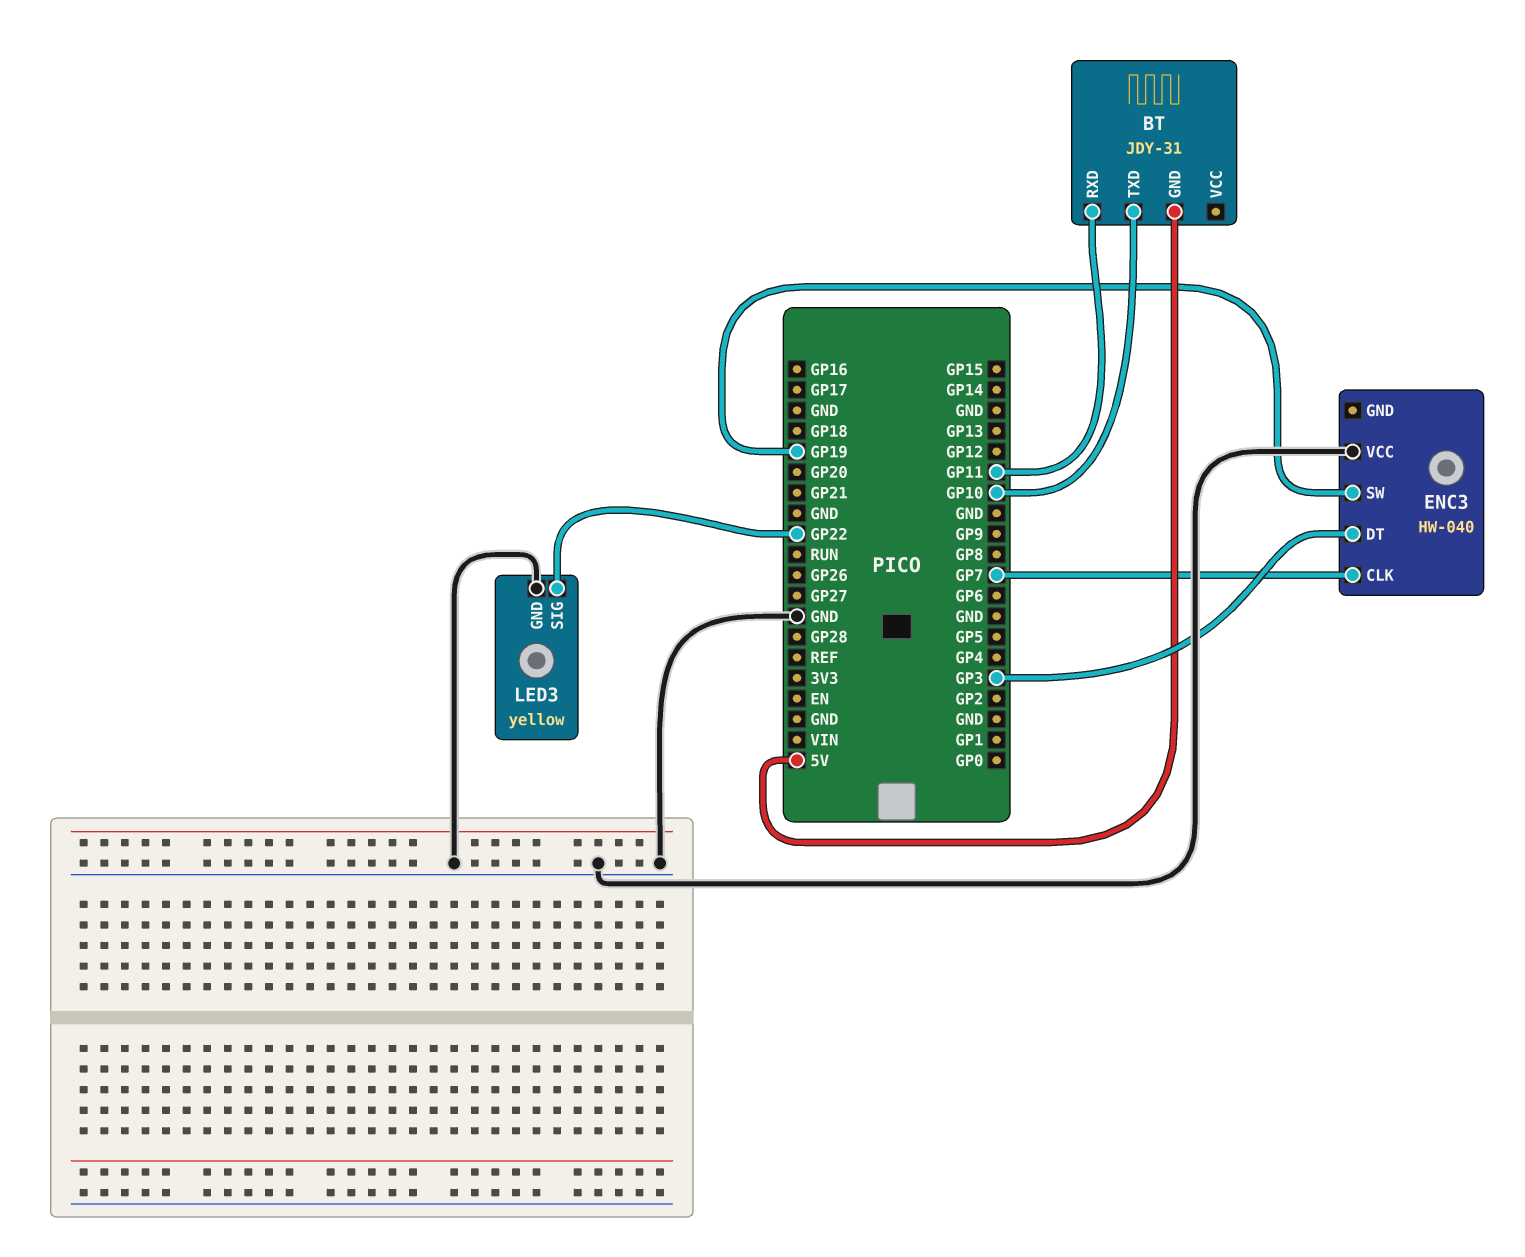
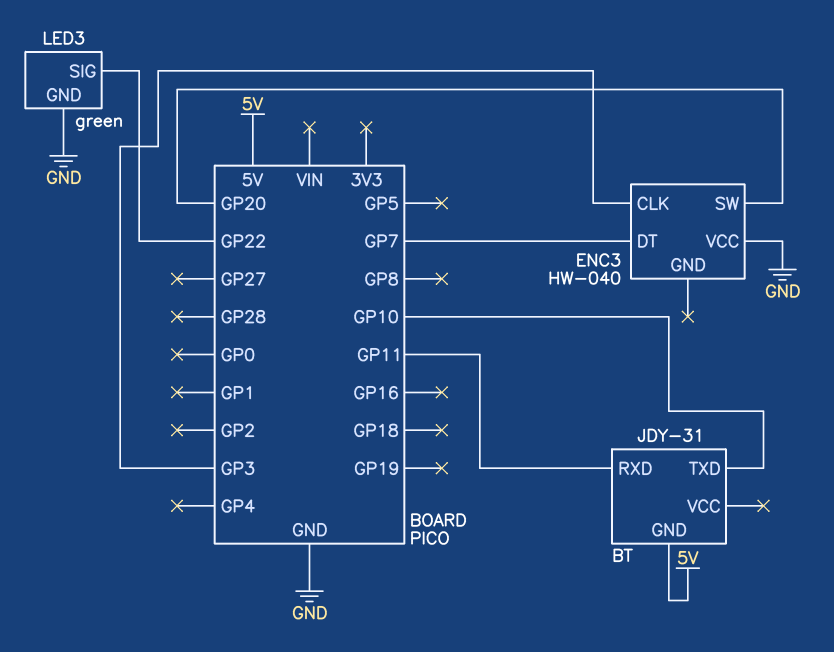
ENC3 pin CLK: GP7 -> GP3
ENC3 pin DT: GP3 -> GP7
ENC3 pin SW: GP19 -> GP20
LED3: yellow -> green

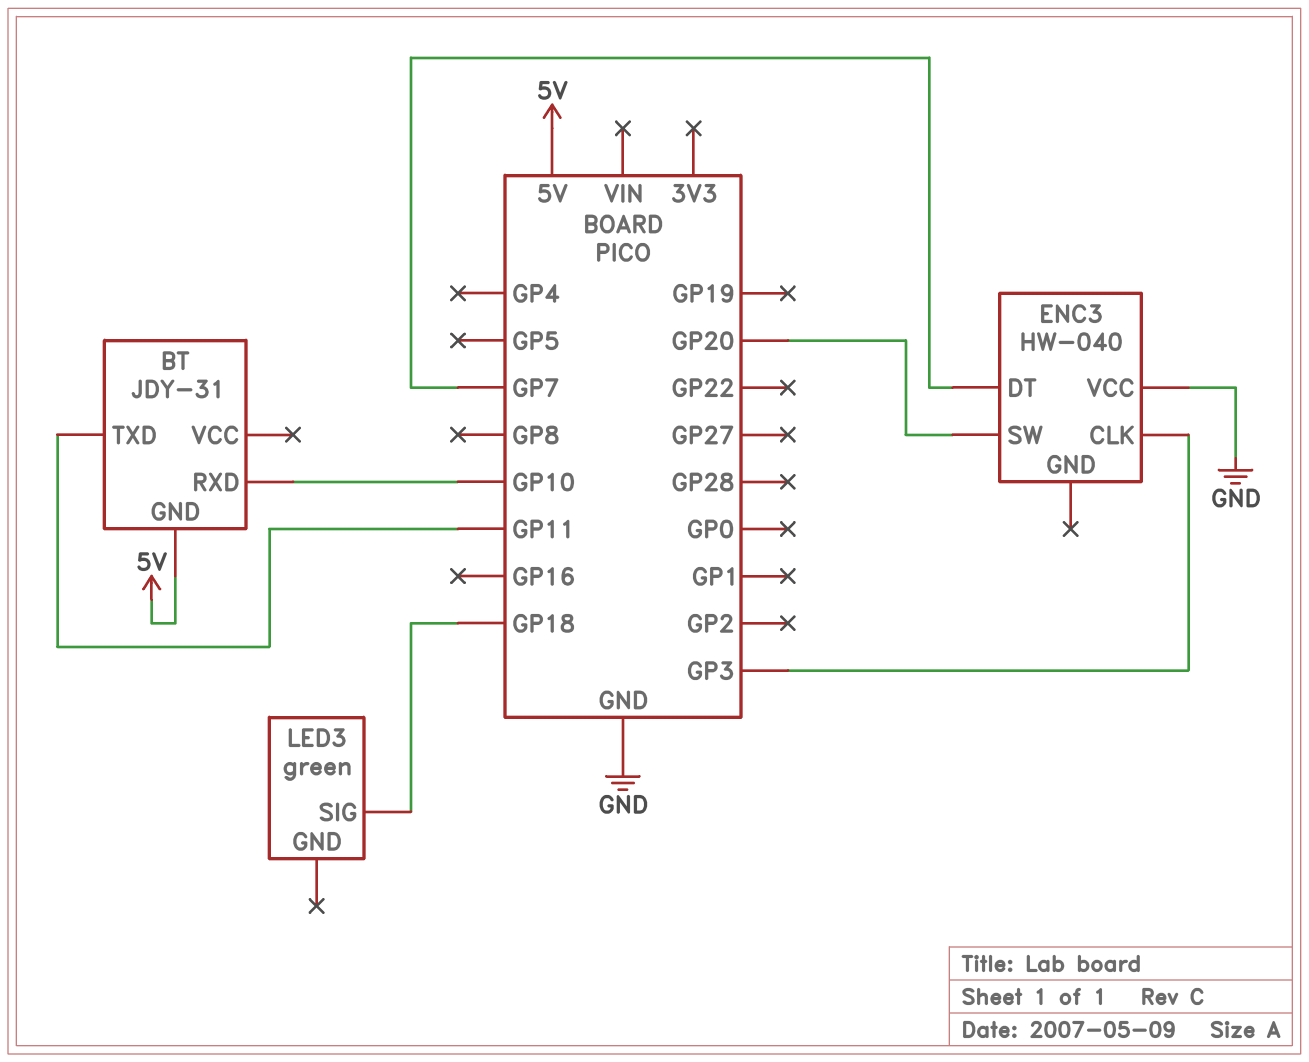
BT pin RXD: GP11 -> GP10
BT pin TXD: GP10 -> GP11
LED3 pin GND: GND -> none
LED3 pin SIG: GP22 -> GP18

